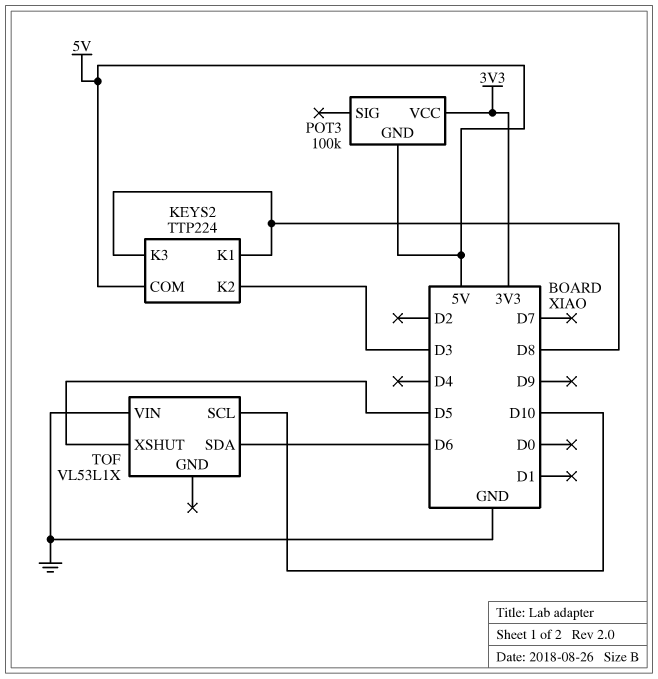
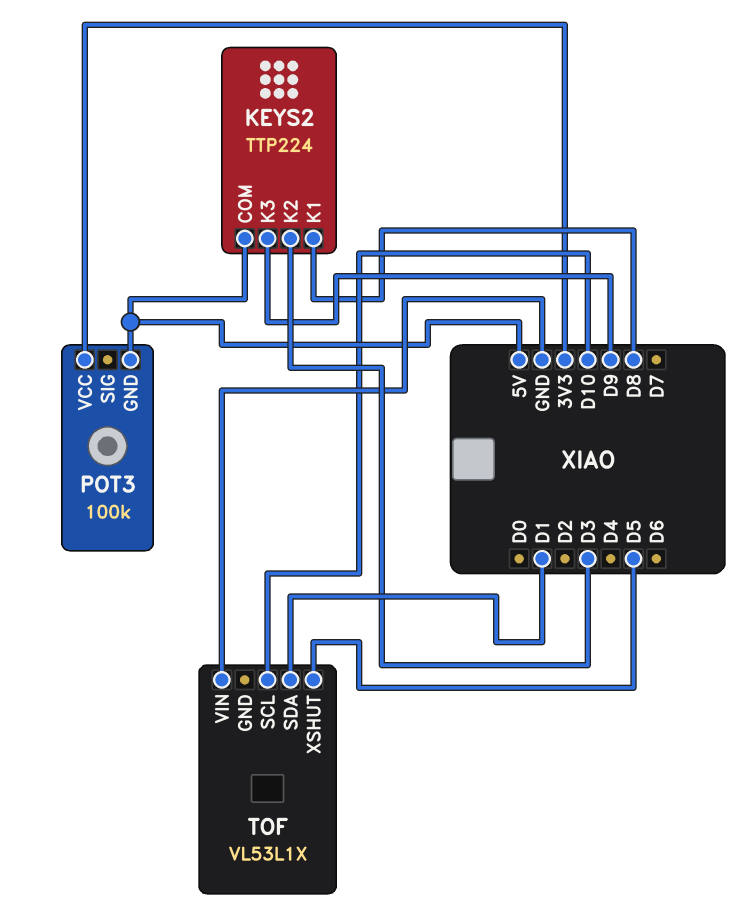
KEYS2 pin K3: D8 -> D9
TOF pin SDA: D6 -> D1

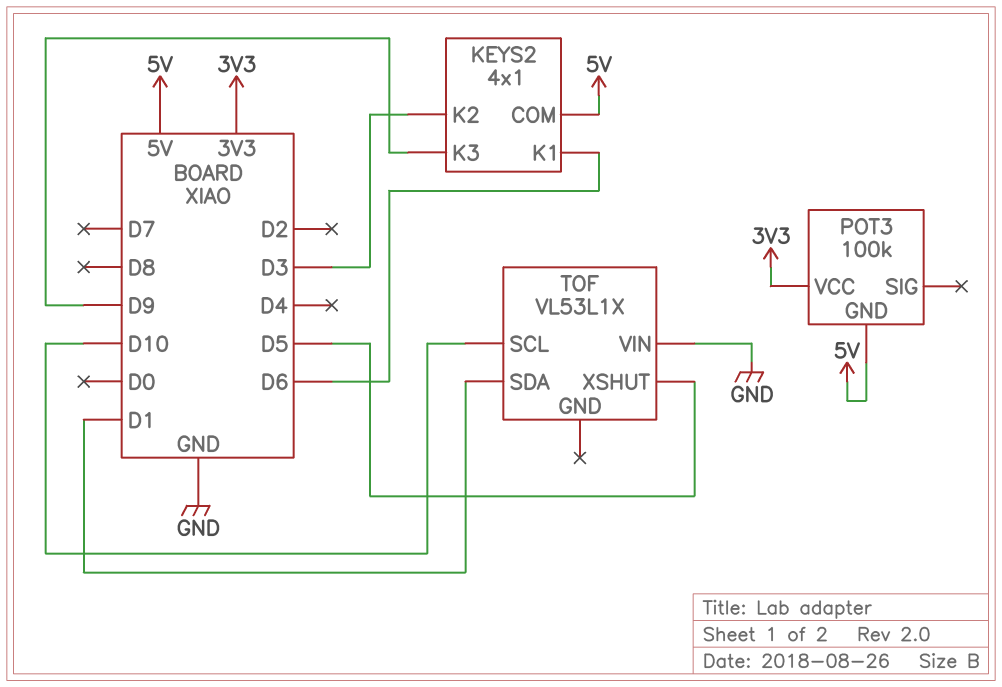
KEYS2: TTP224 -> 4x1
KEYS2 pin K1: D8 -> D6

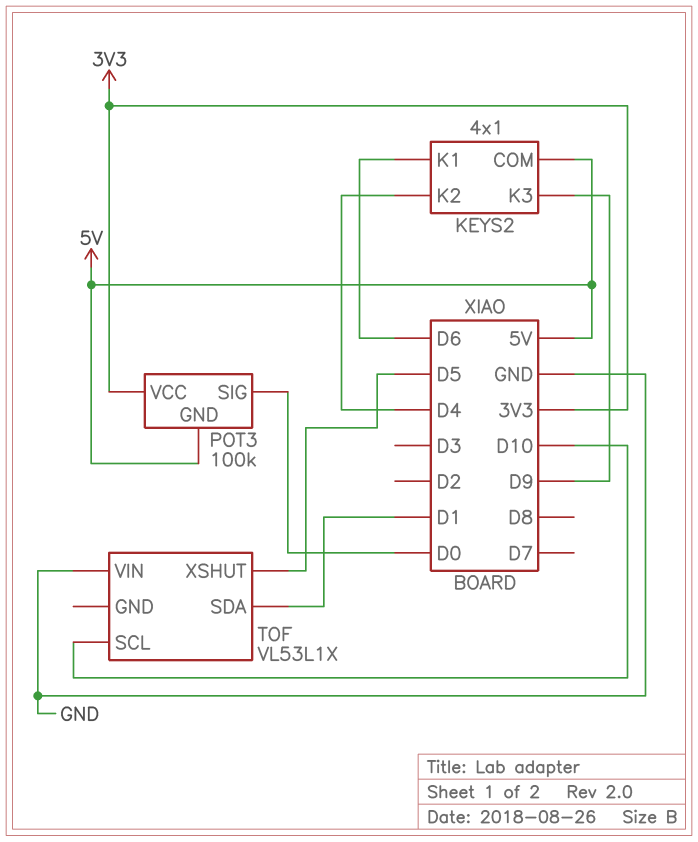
KEYS2 pin K2: D3 -> D4
POT3 pin SIG: none -> D0

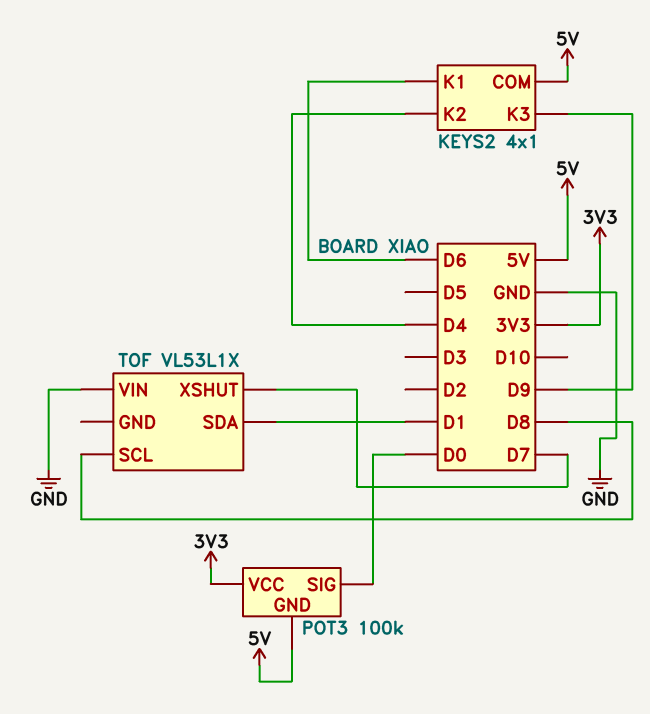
TOF pin SCL: D10 -> D8
TOF pin XSHUT: D5 -> D7

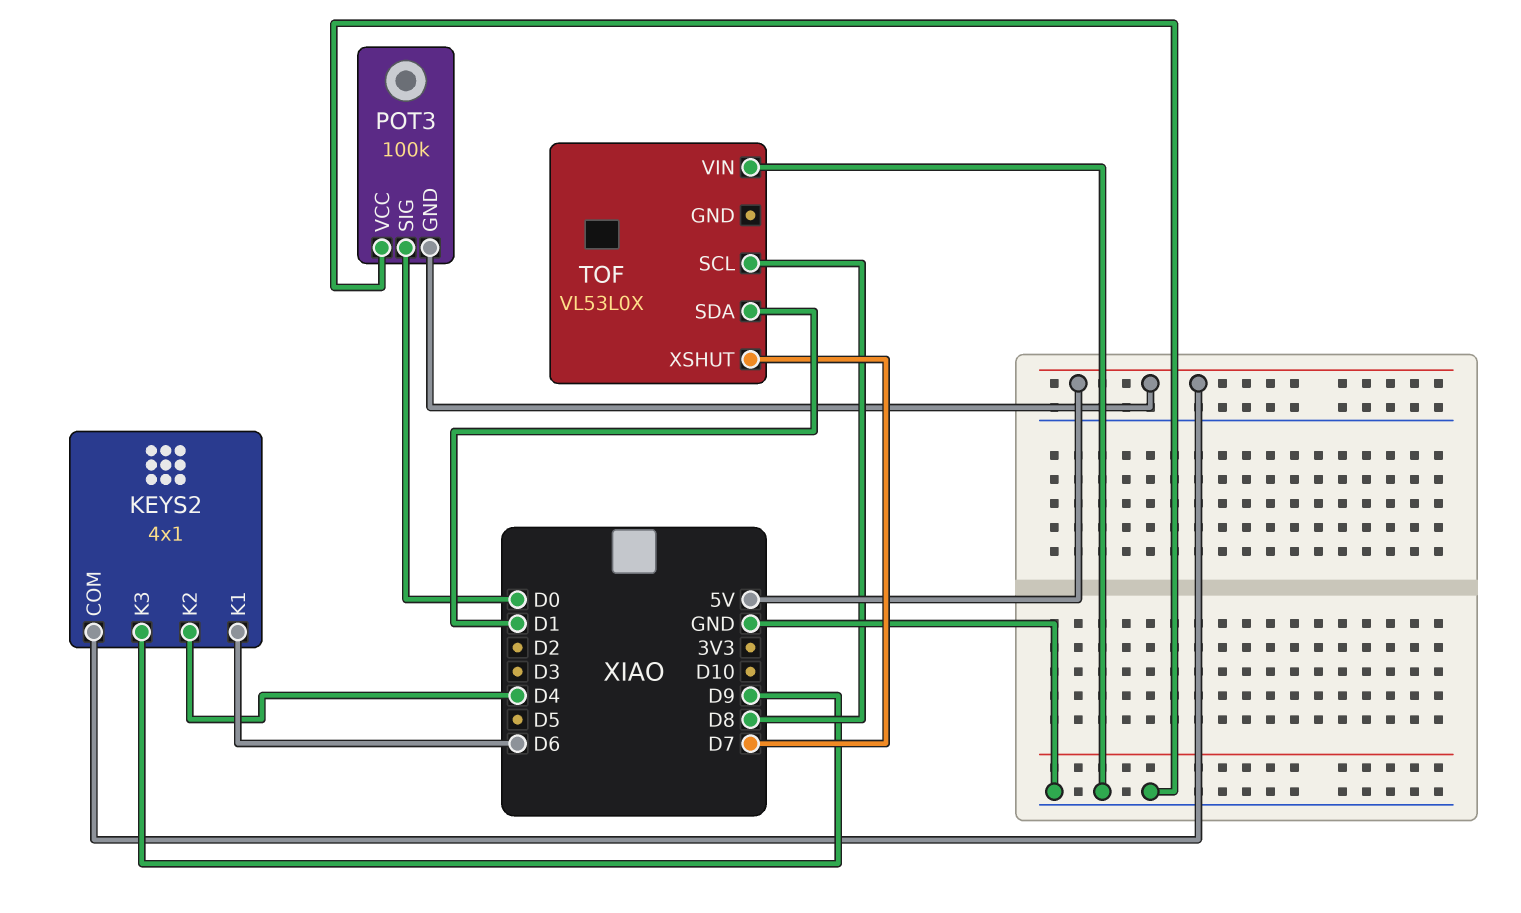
POT3 pin VCC: 3V3 -> GND
TOF: VL53L1X -> VL53L0X

